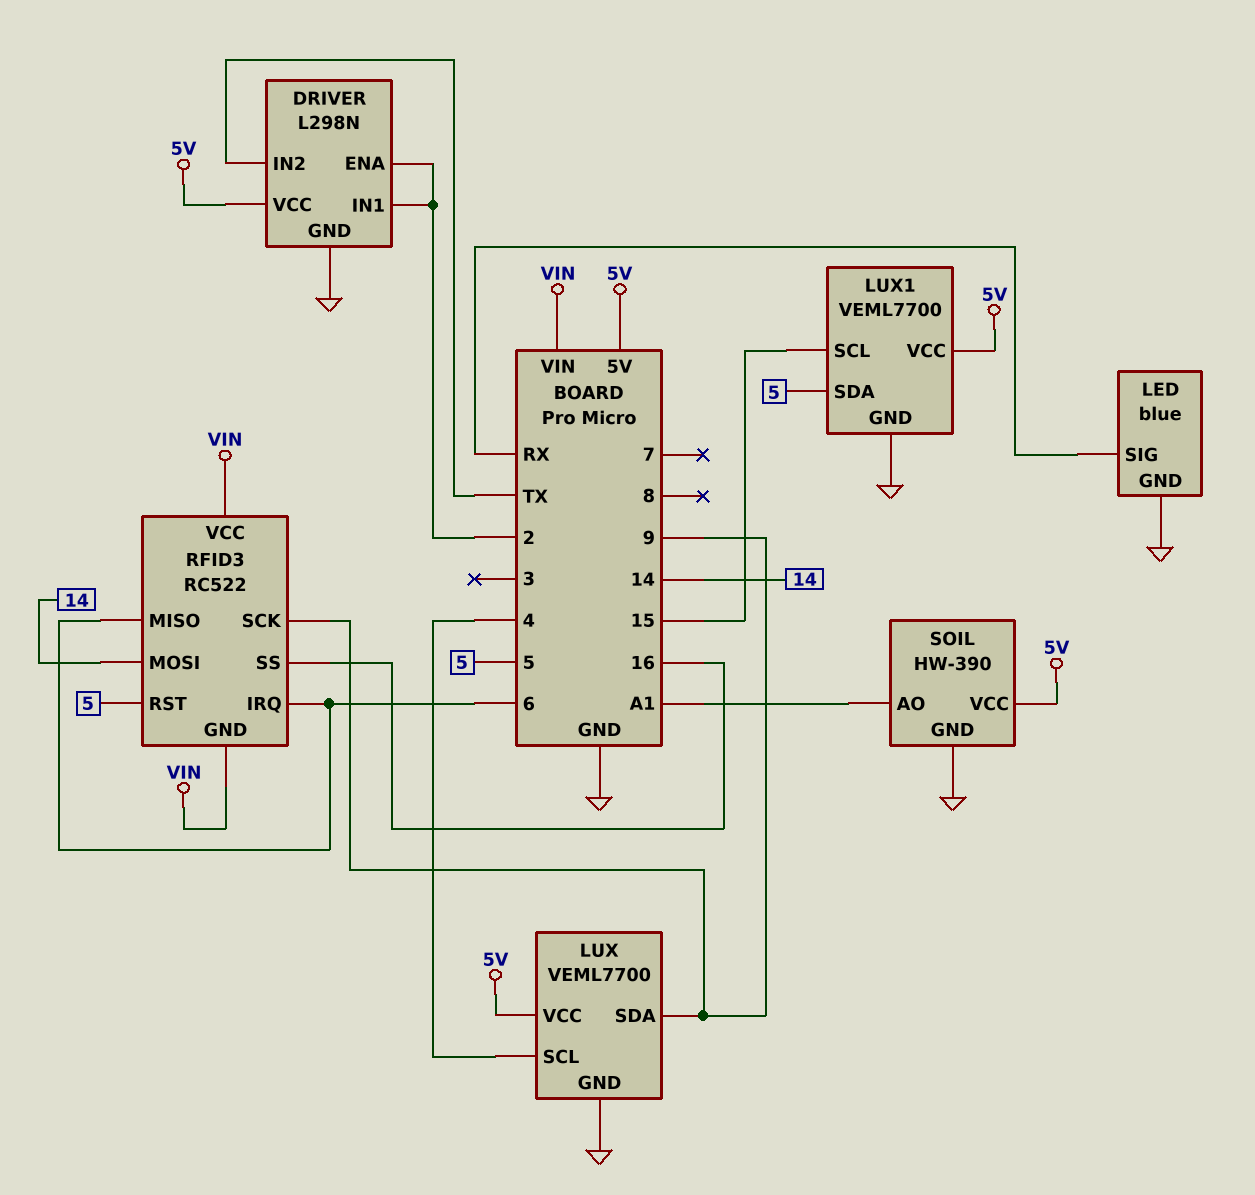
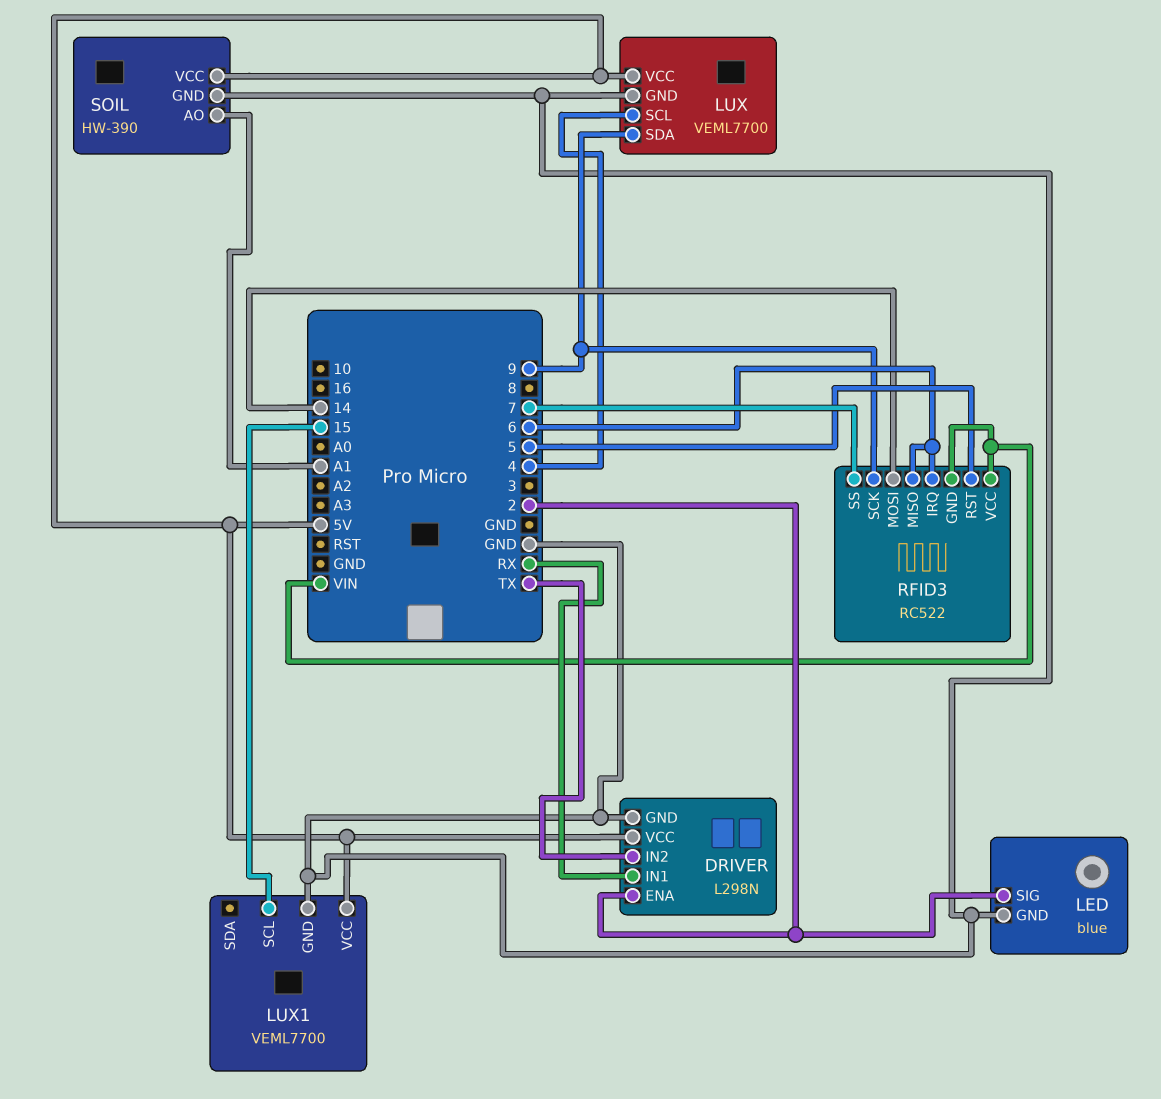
DRIVER pin IN1: 2 -> RX
LED pin SIG: RX -> 2
LUX1 pin SDA: 5 -> none
RFID3 pin SS: 16 -> 7

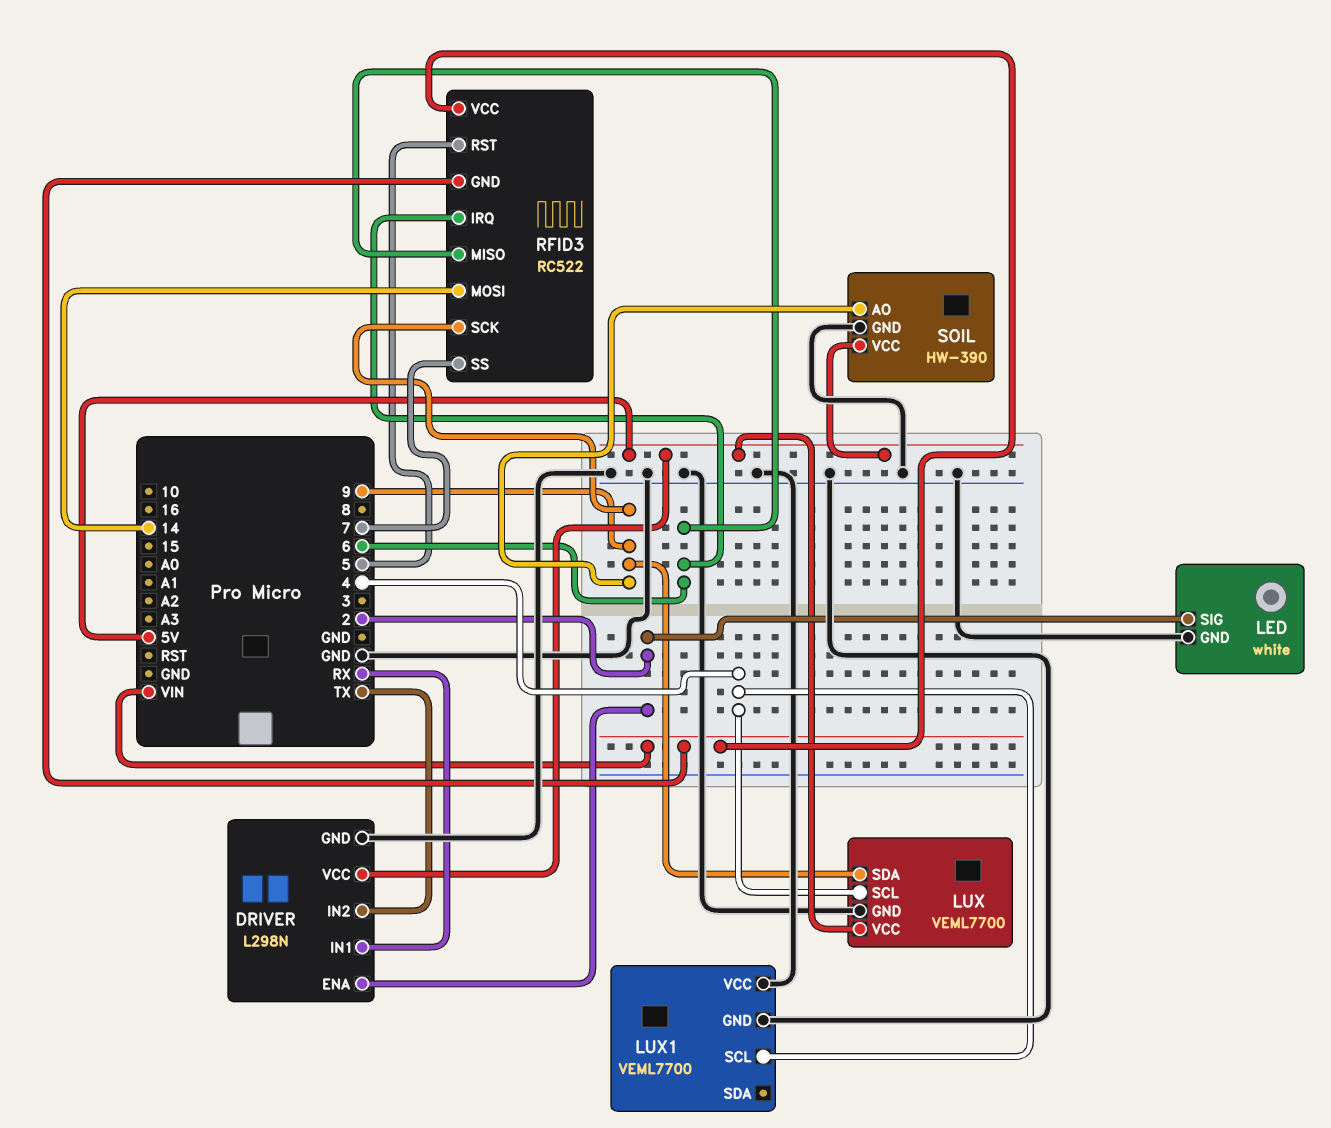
LED: blue -> white
LUX1 pin SCL: 15 -> 4
LUX1 pin VCC: 5V -> GND
SOIL pin AO: A1 -> 9

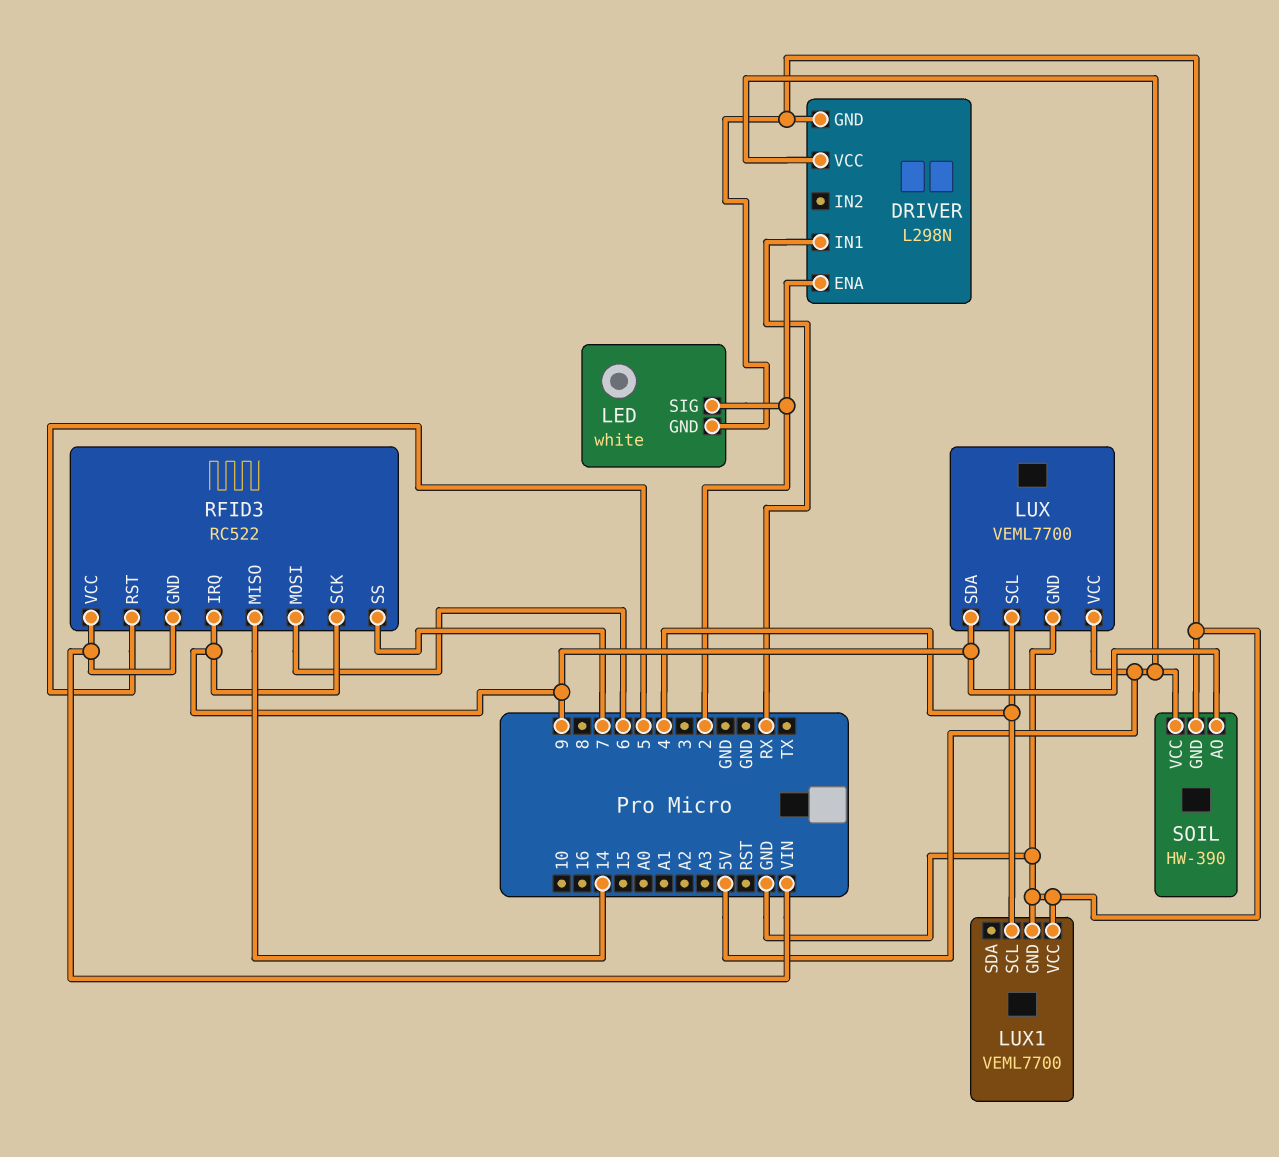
DRIVER pin IN2: TX -> none
RFID3 pin IRQ: 6 -> 9
RFID3 pin MISO: 6 -> 14
RFID3 pin MOSI: 14 -> 6

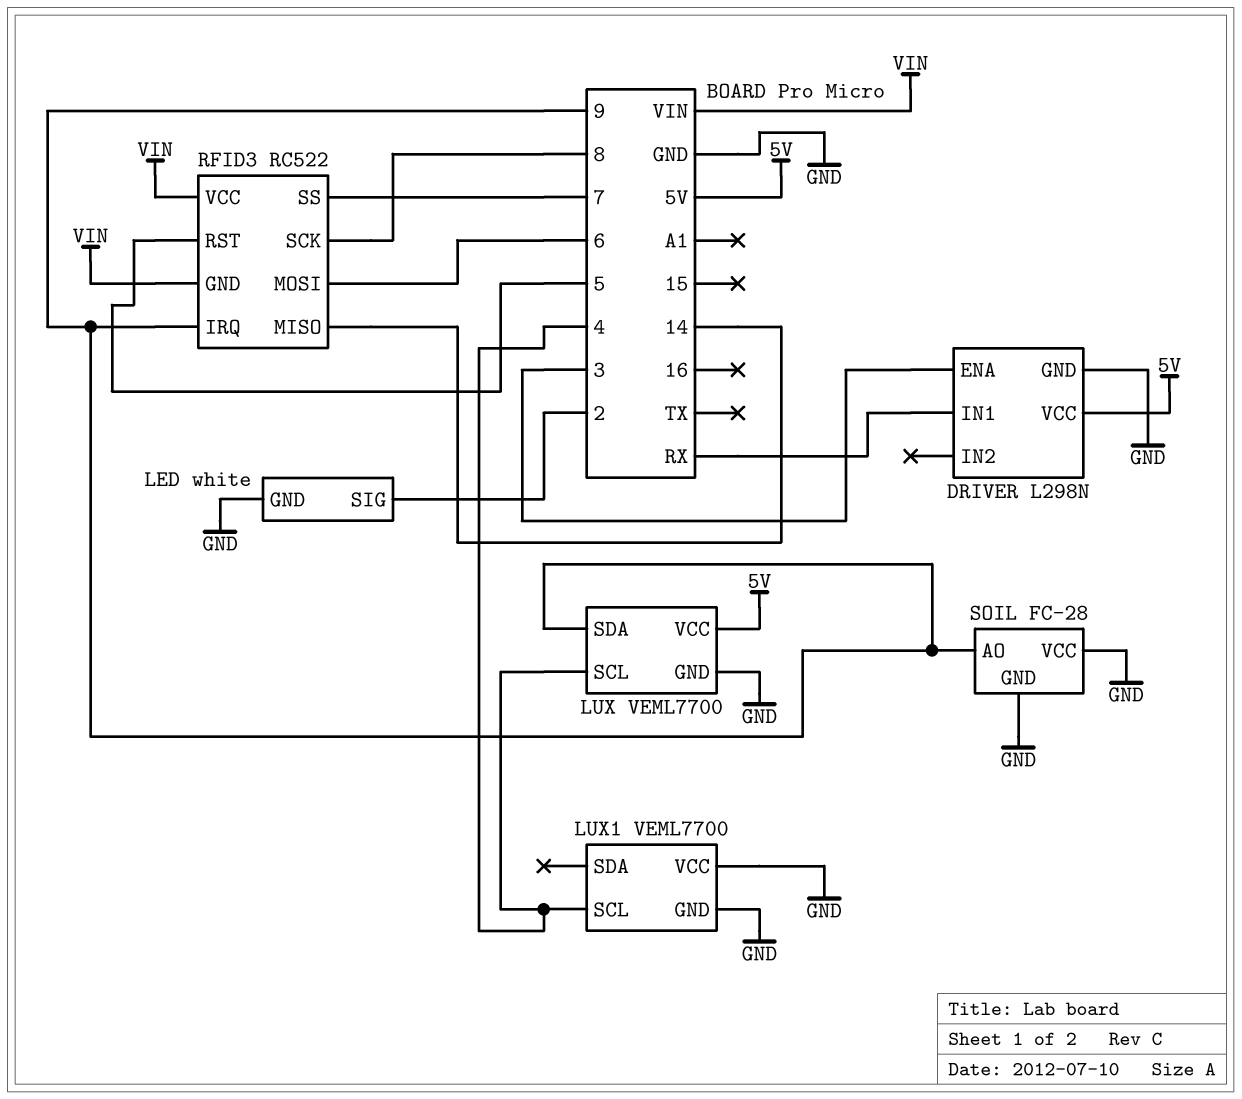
DRIVER pin ENA: 2 -> 3
RFID3 pin SCK: 9 -> 8
SOIL: HW-390 -> FC-28
SOIL pin VCC: 5V -> GND

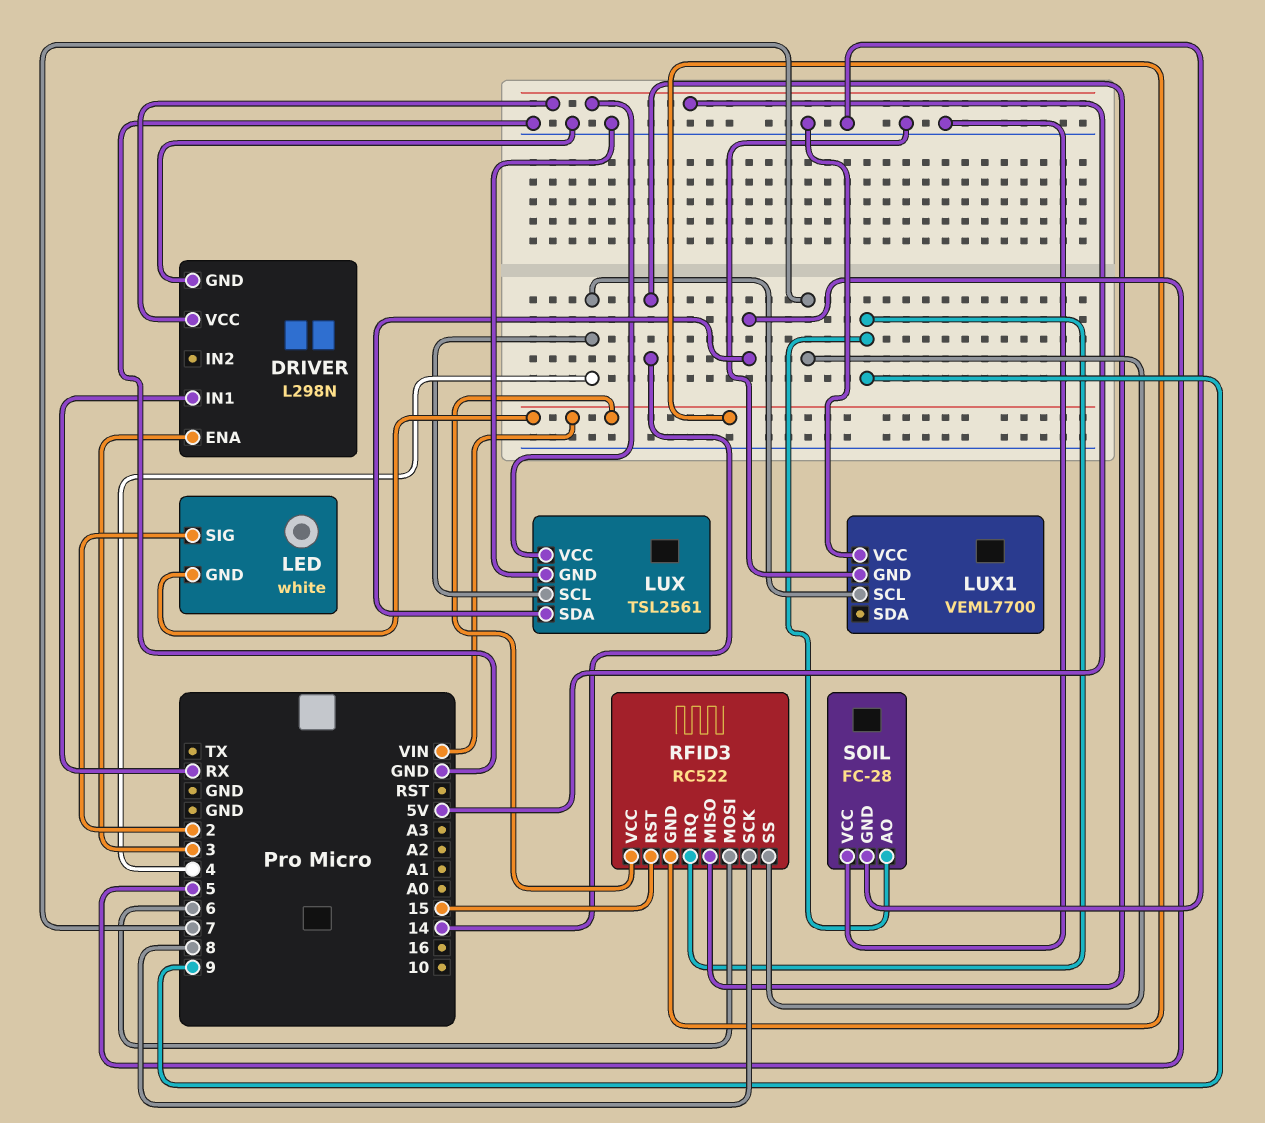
LED pin GND: GND -> VIN
LUX: VEML7700 -> TSL2561
LUX pin SDA: 9 -> 5
RFID3 pin RST: 5 -> 15

